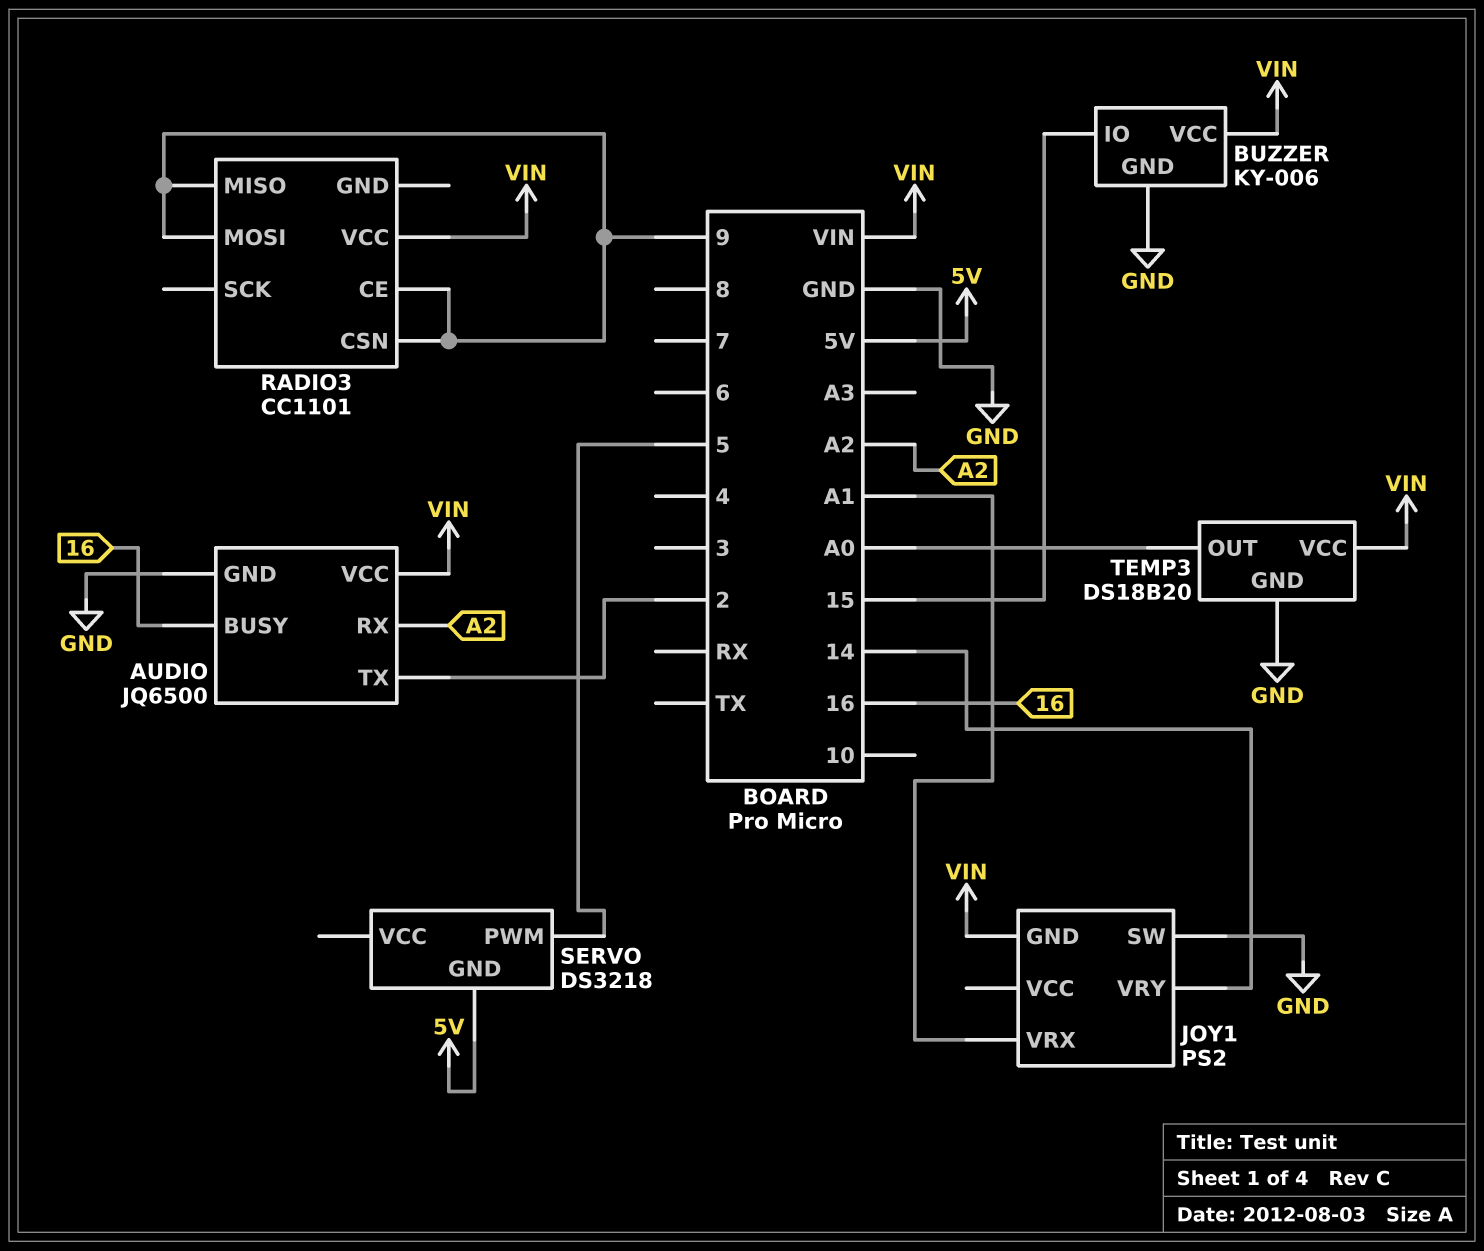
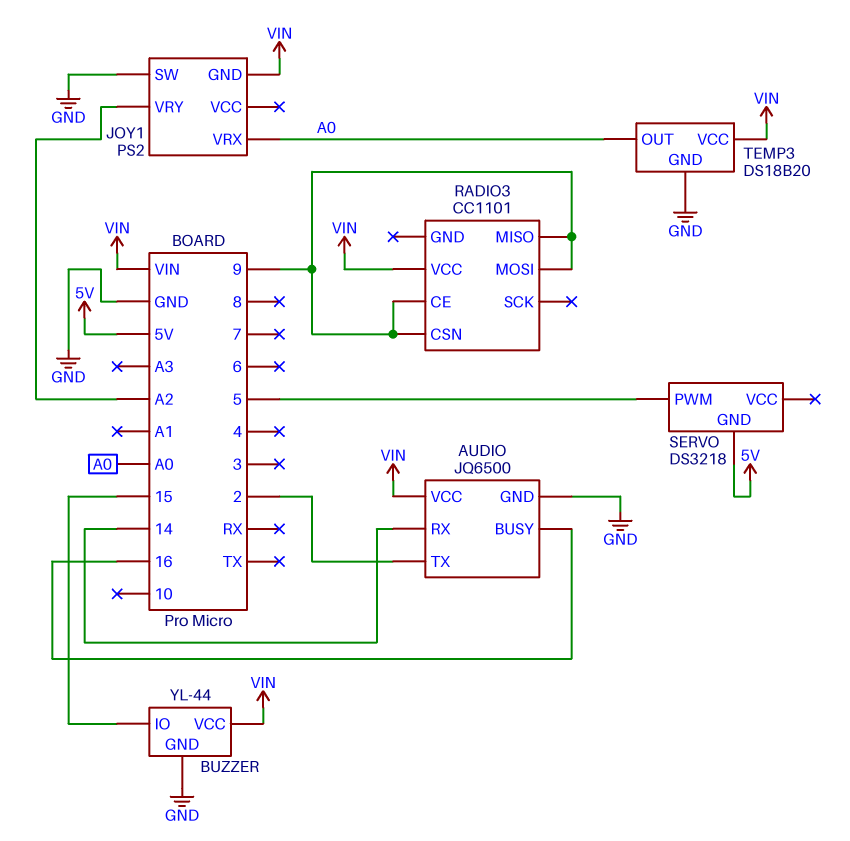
AUDIO pin RX: A2 -> 14
BUZZER: KY-006 -> YL-44
JOY1 pin VRX: A1 -> A0
JOY1 pin VRY: 14 -> A2

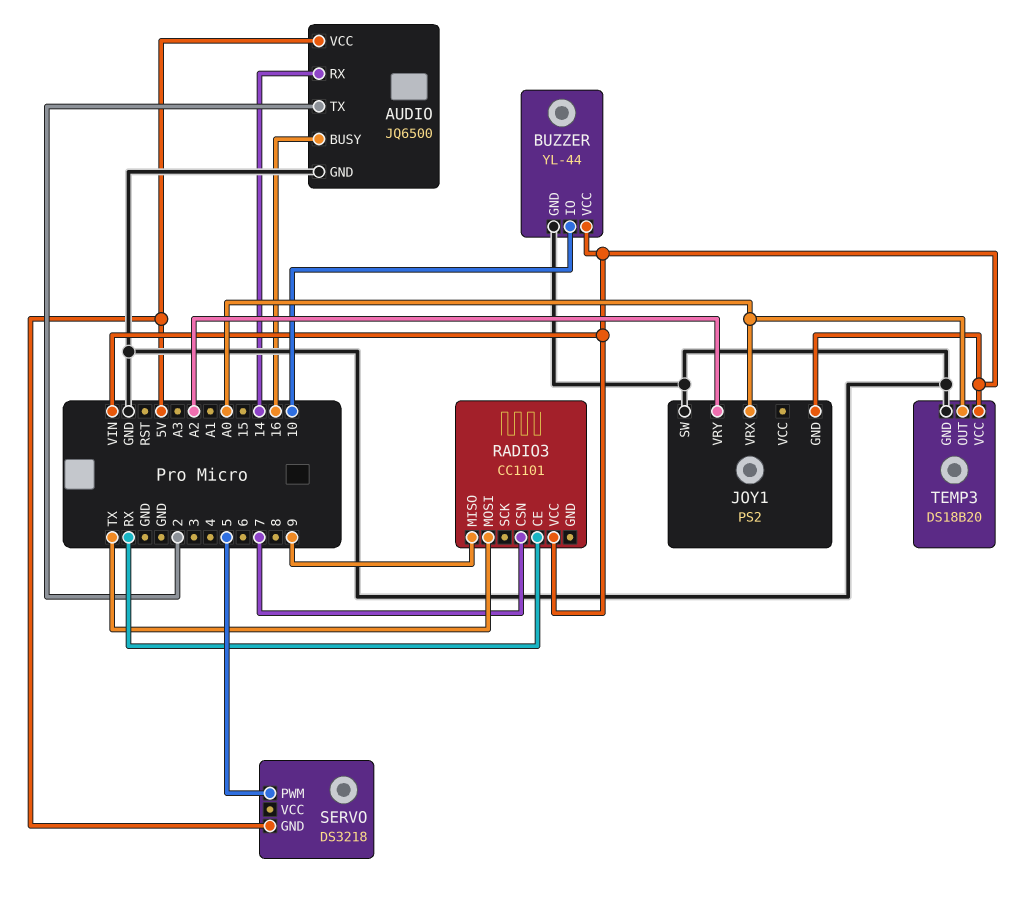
AUDIO pin VCC: VIN -> 5V
BUZZER pin IO: 15 -> 10
RADIO3 pin CE: 9 -> RX
RADIO3 pin CSN: 9 -> 7
RADIO3 pin MOSI: 9 -> TX

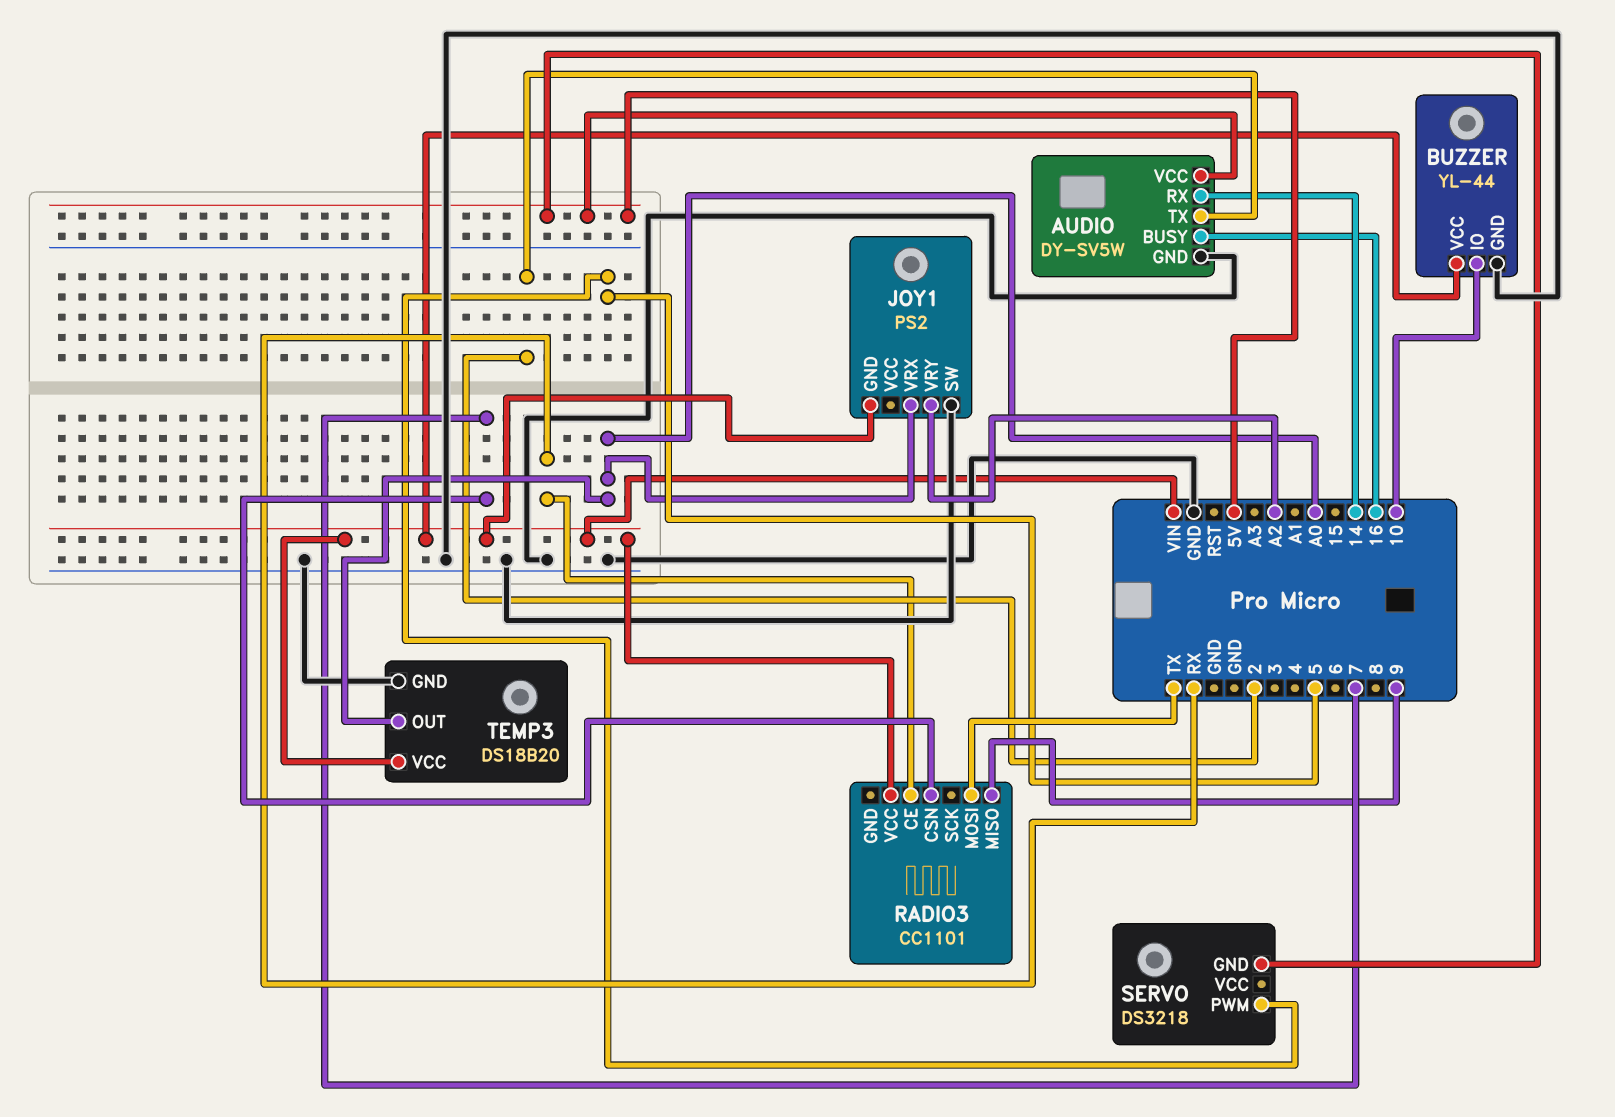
AUDIO: JQ6500 -> DY-SV5W

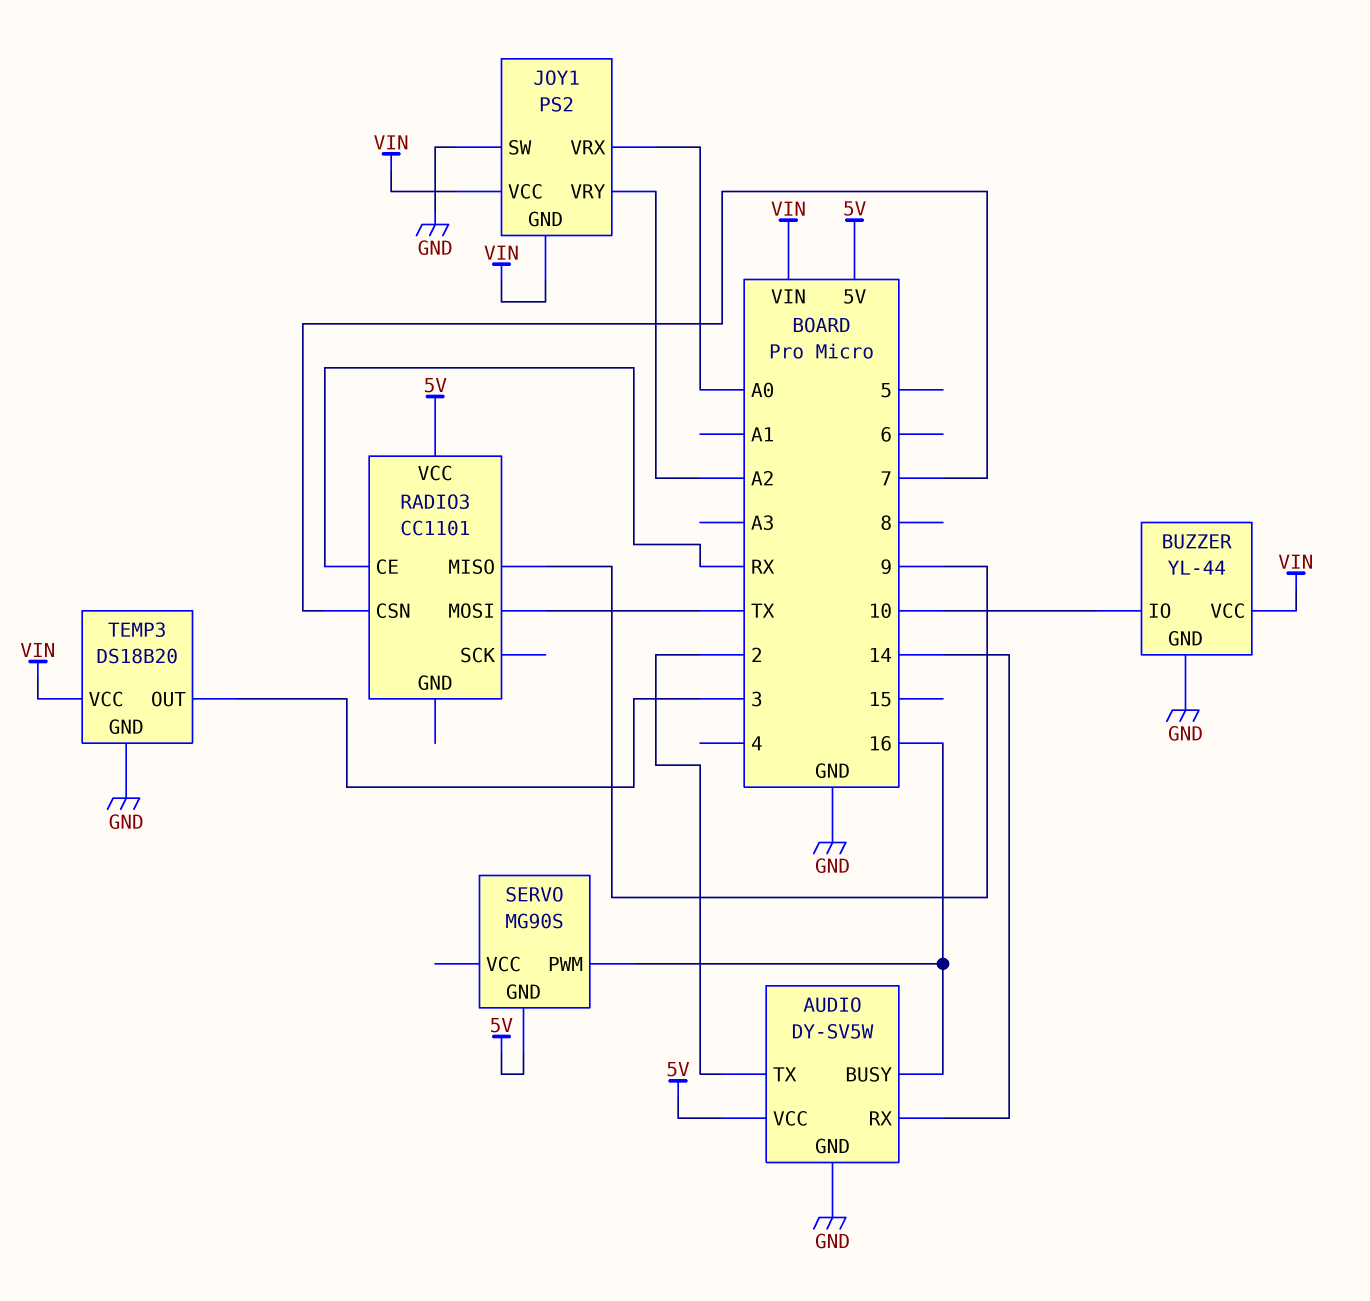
JOY1 pin VCC: none -> VIN
RADIO3 pin VCC: VIN -> 5V
SERVO: DS3218 -> MG90S
SERVO pin PWM: 5 -> 16
TEMP3 pin OUT: A0 -> 3

